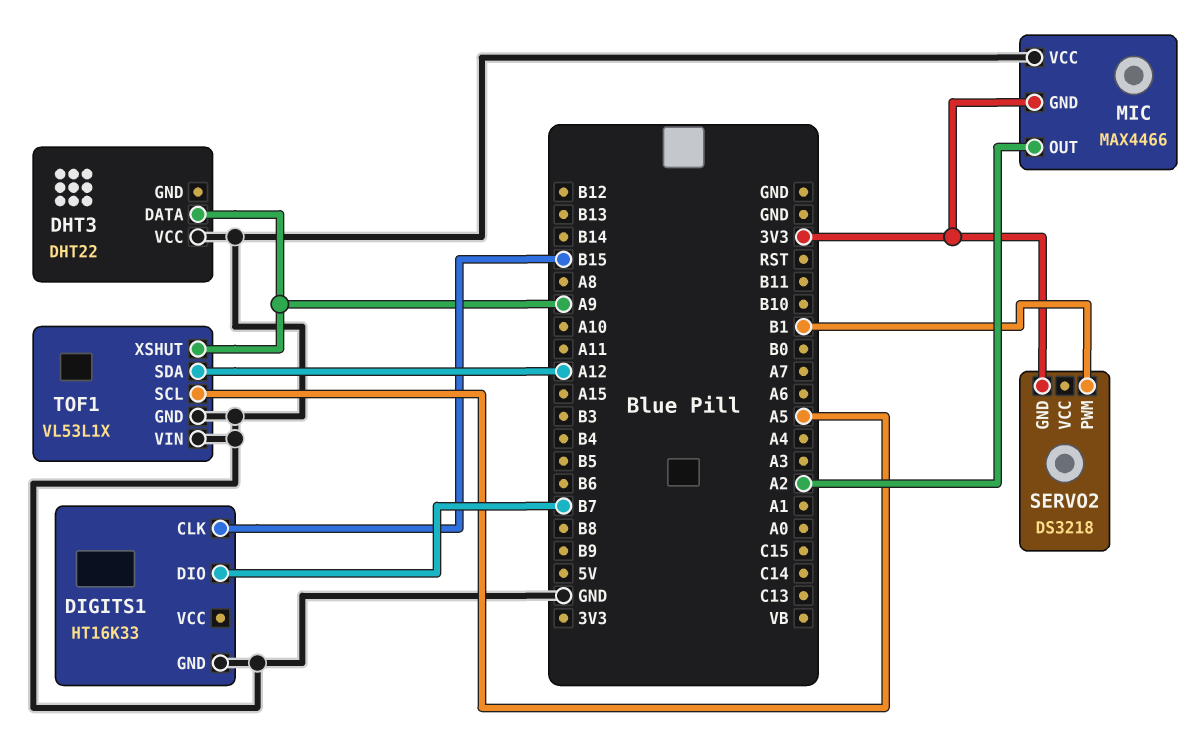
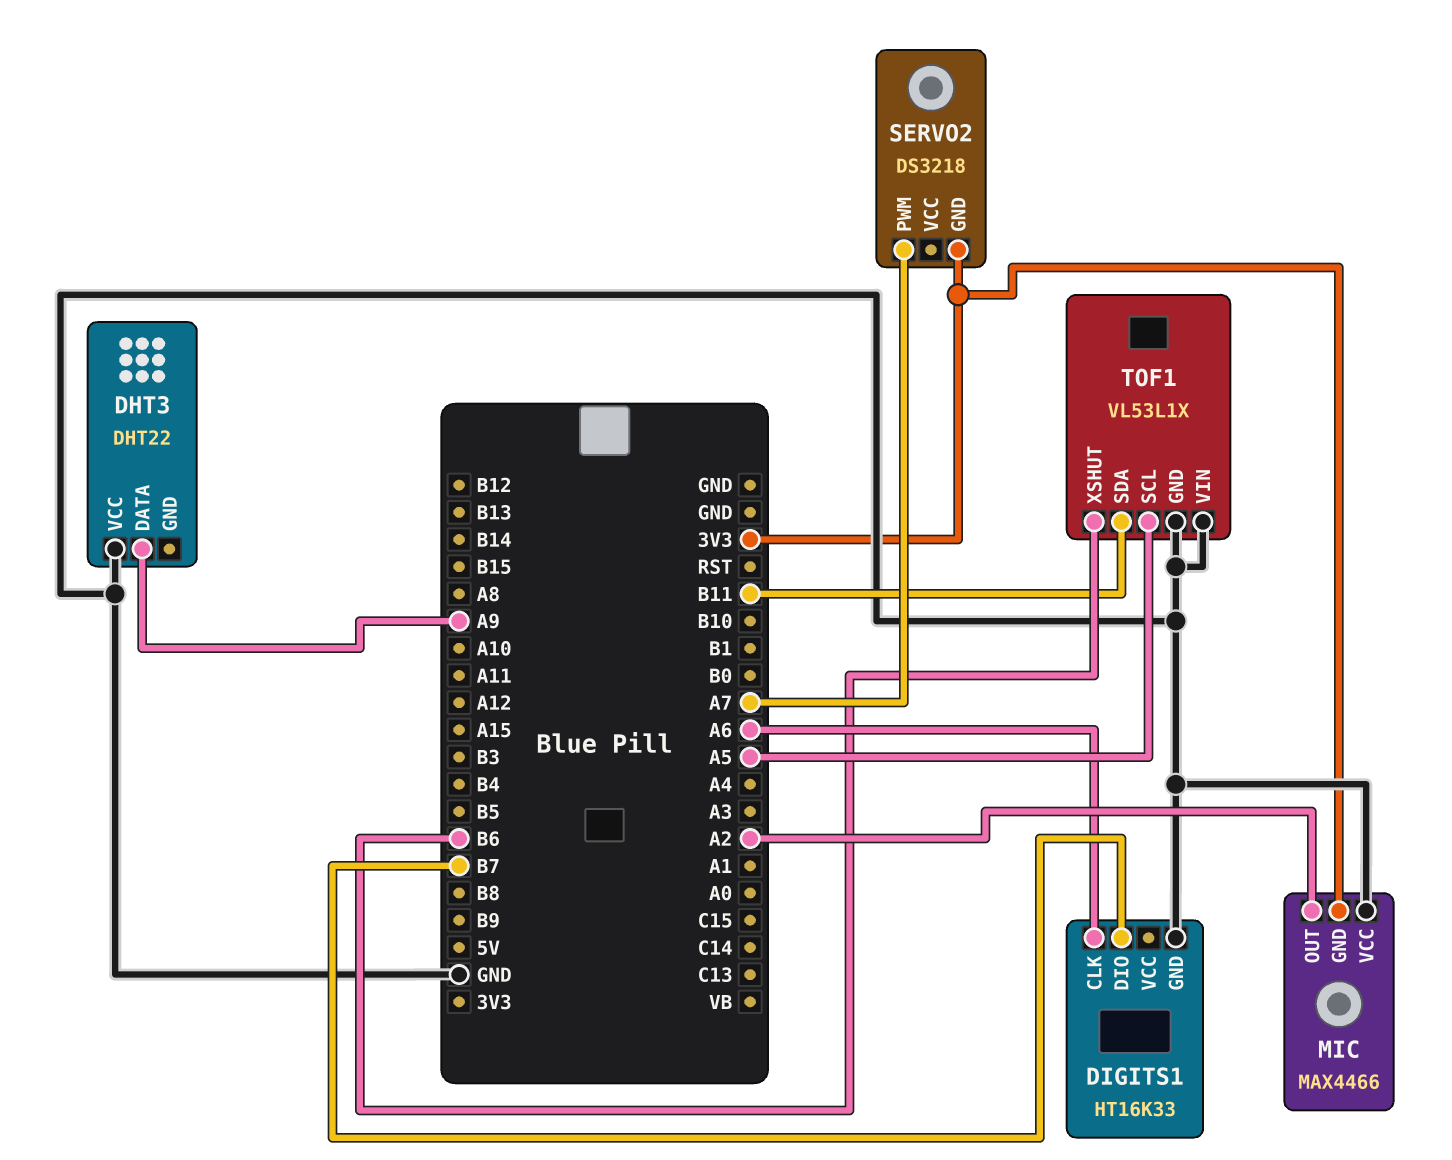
DIGITS1 pin CLK: B15 -> A6
SERVO2 pin PWM: B1 -> A7
TOF1 pin SDA: A12 -> B11
TOF1 pin XSHUT: A9 -> B6

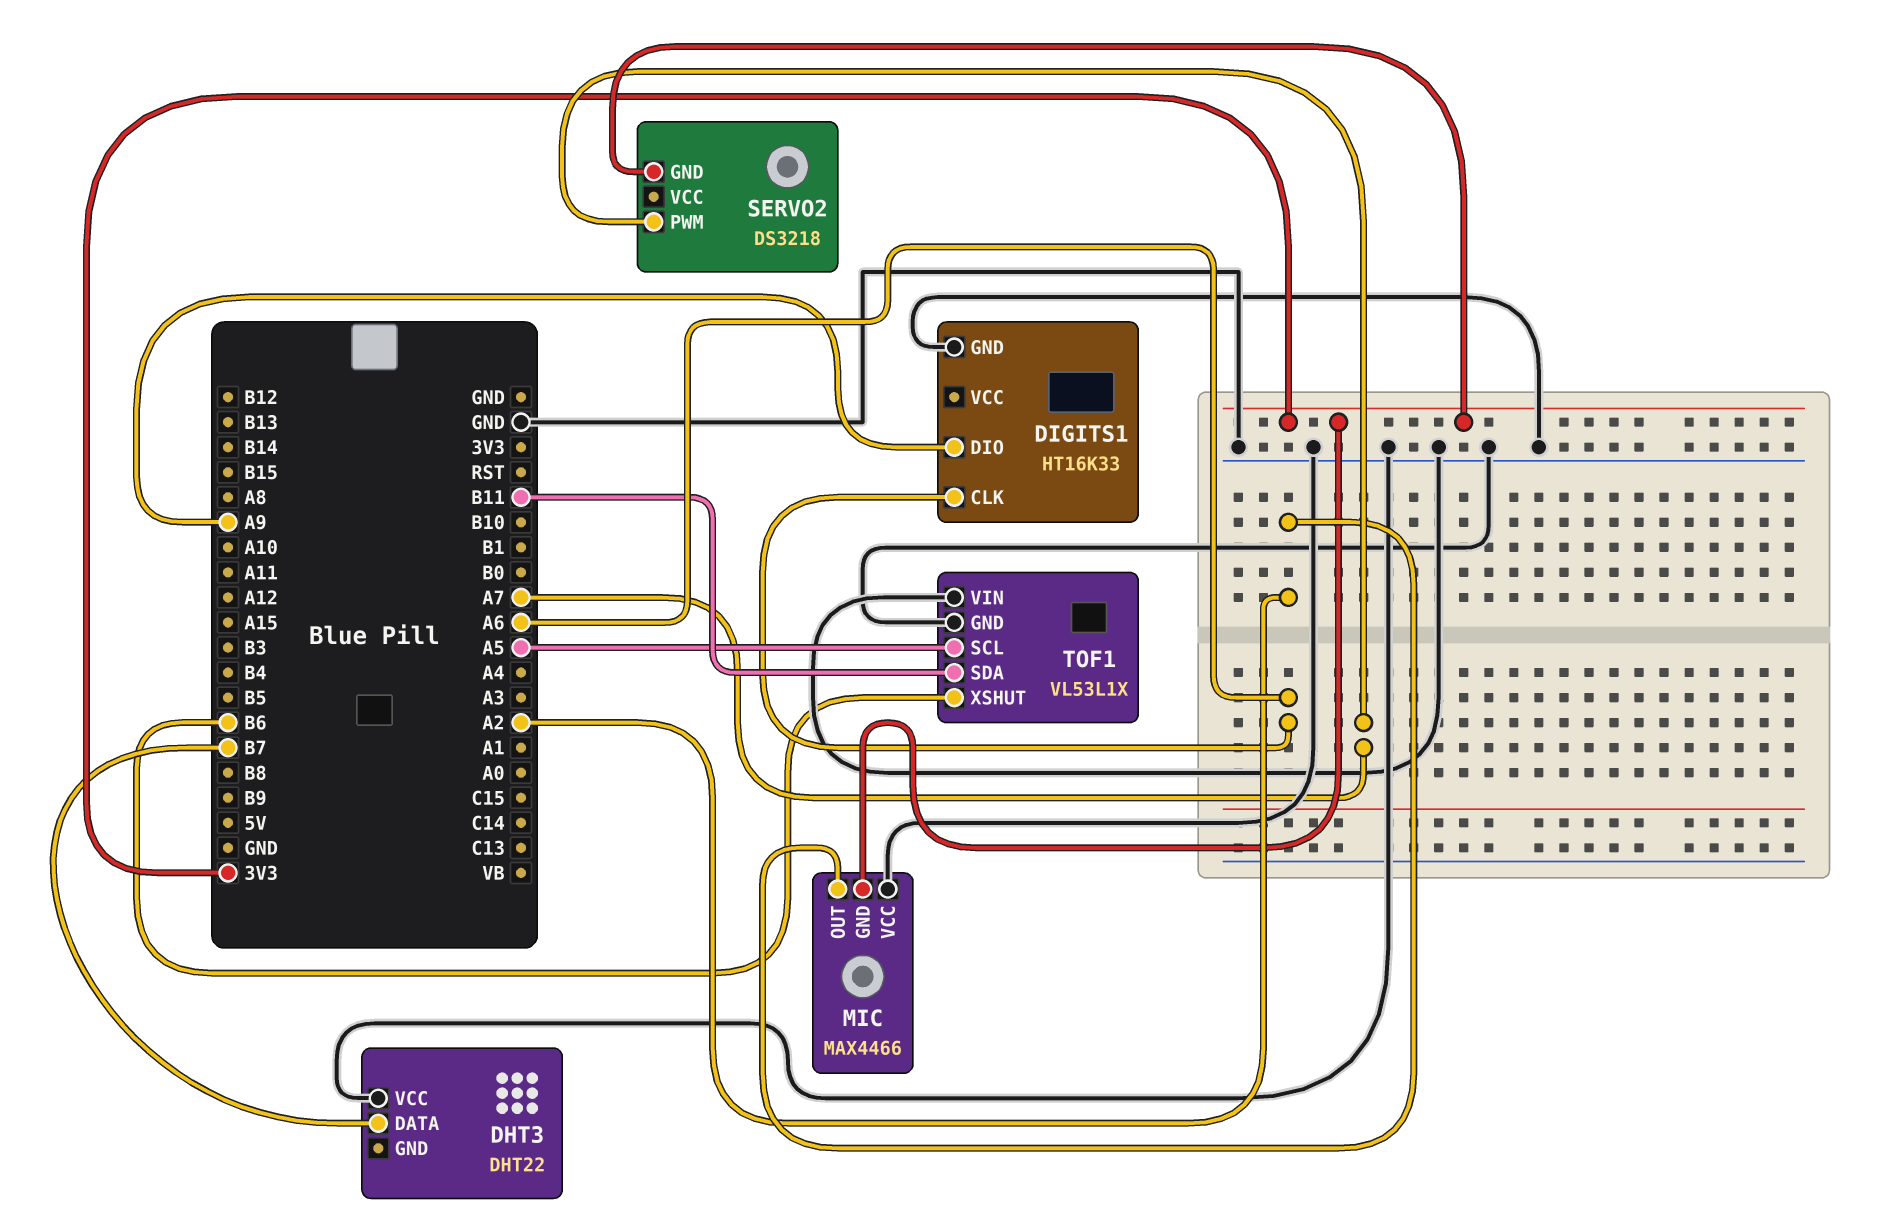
DHT3 pin DATA: A9 -> B7
DIGITS1 pin DIO: B7 -> A9

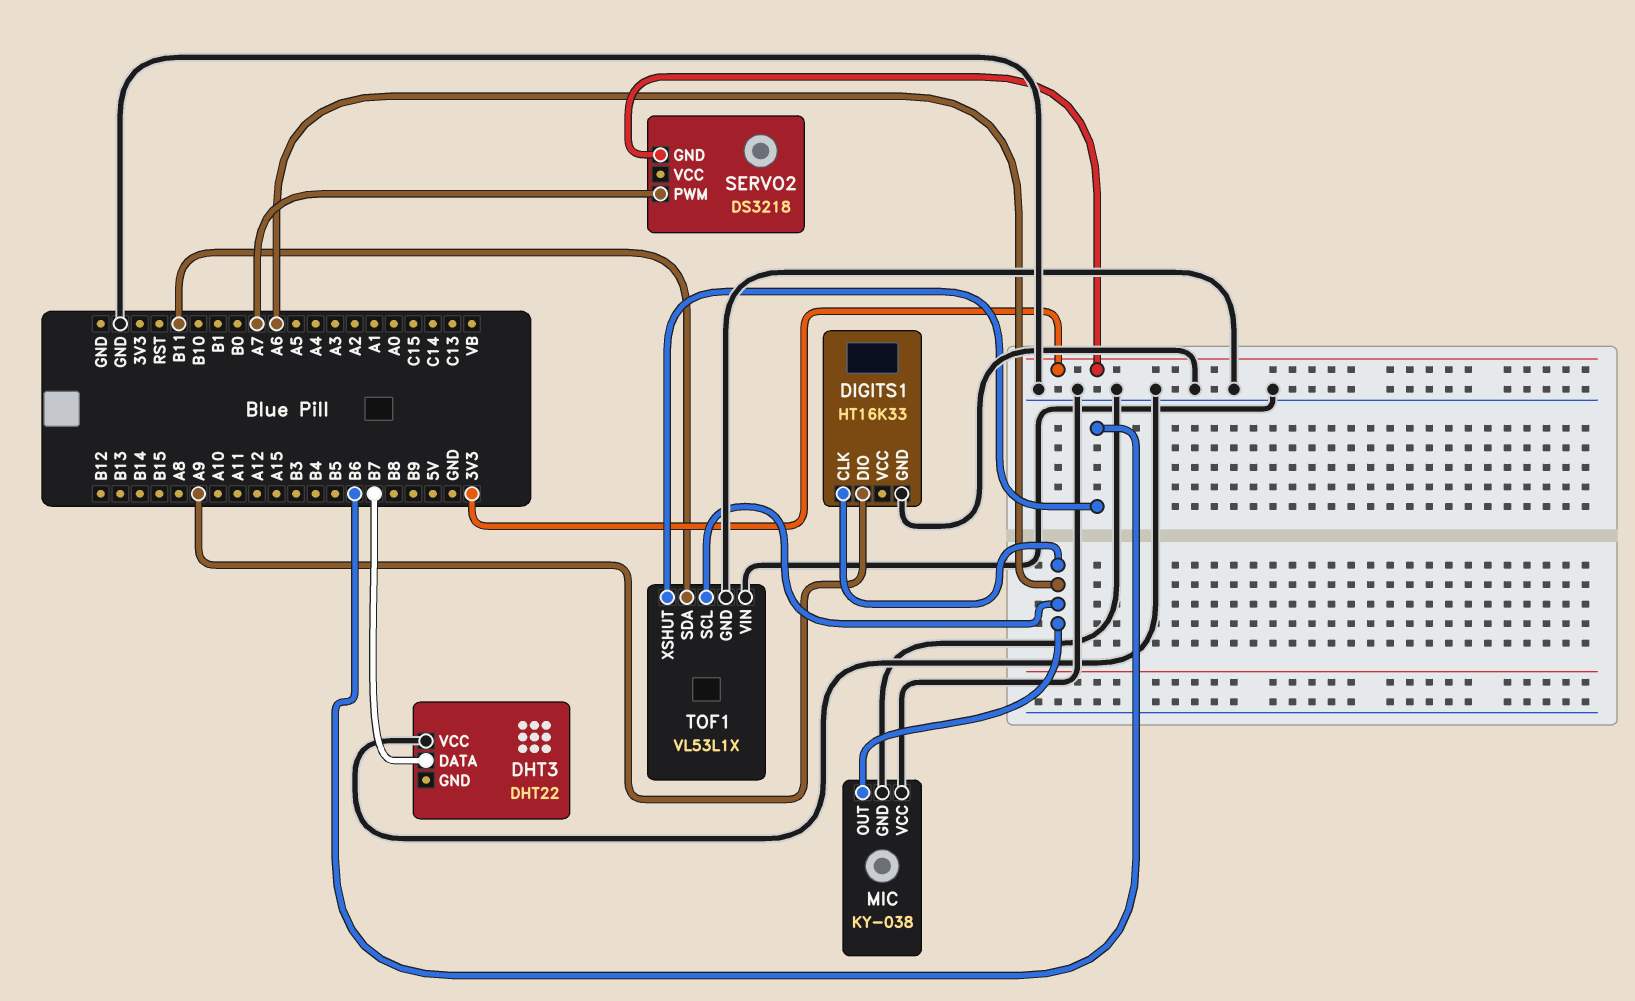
MIC: MAX4466 -> KY-038
MIC pin GND: 3V3 -> GND
MIC pin OUT: A2 -> A6
TOF1 pin SCL: A5 -> A6

